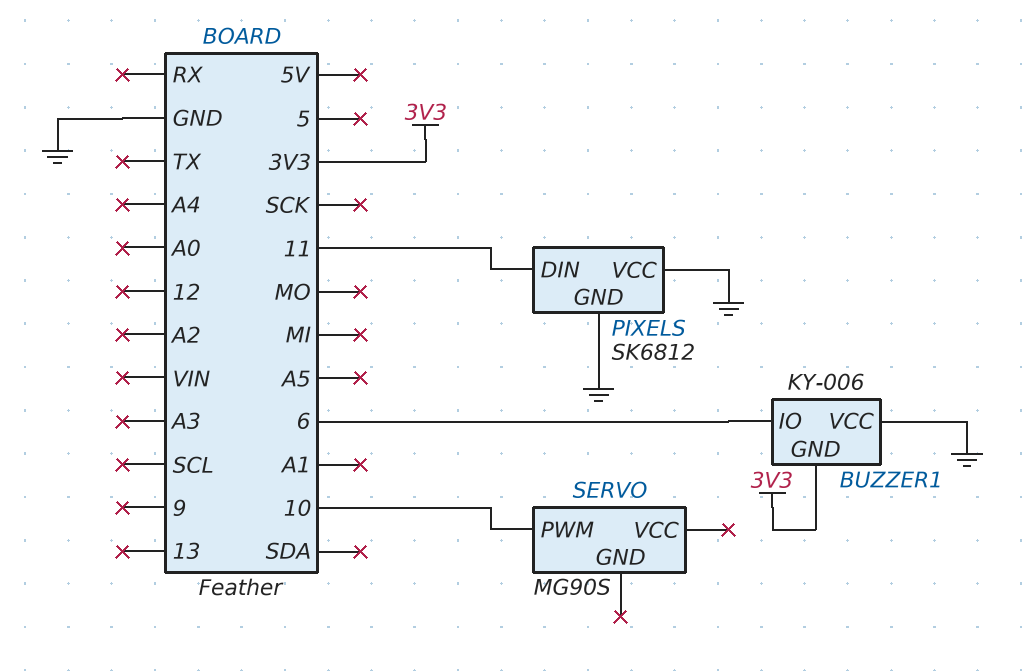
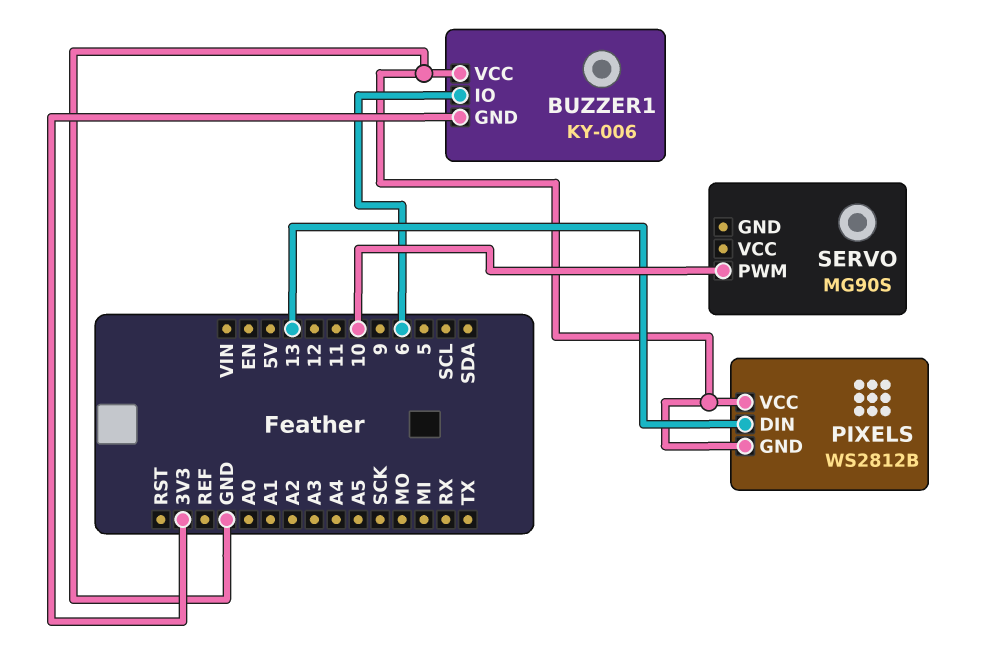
PIXELS: SK6812 -> WS2812B
PIXELS pin DIN: 11 -> 13

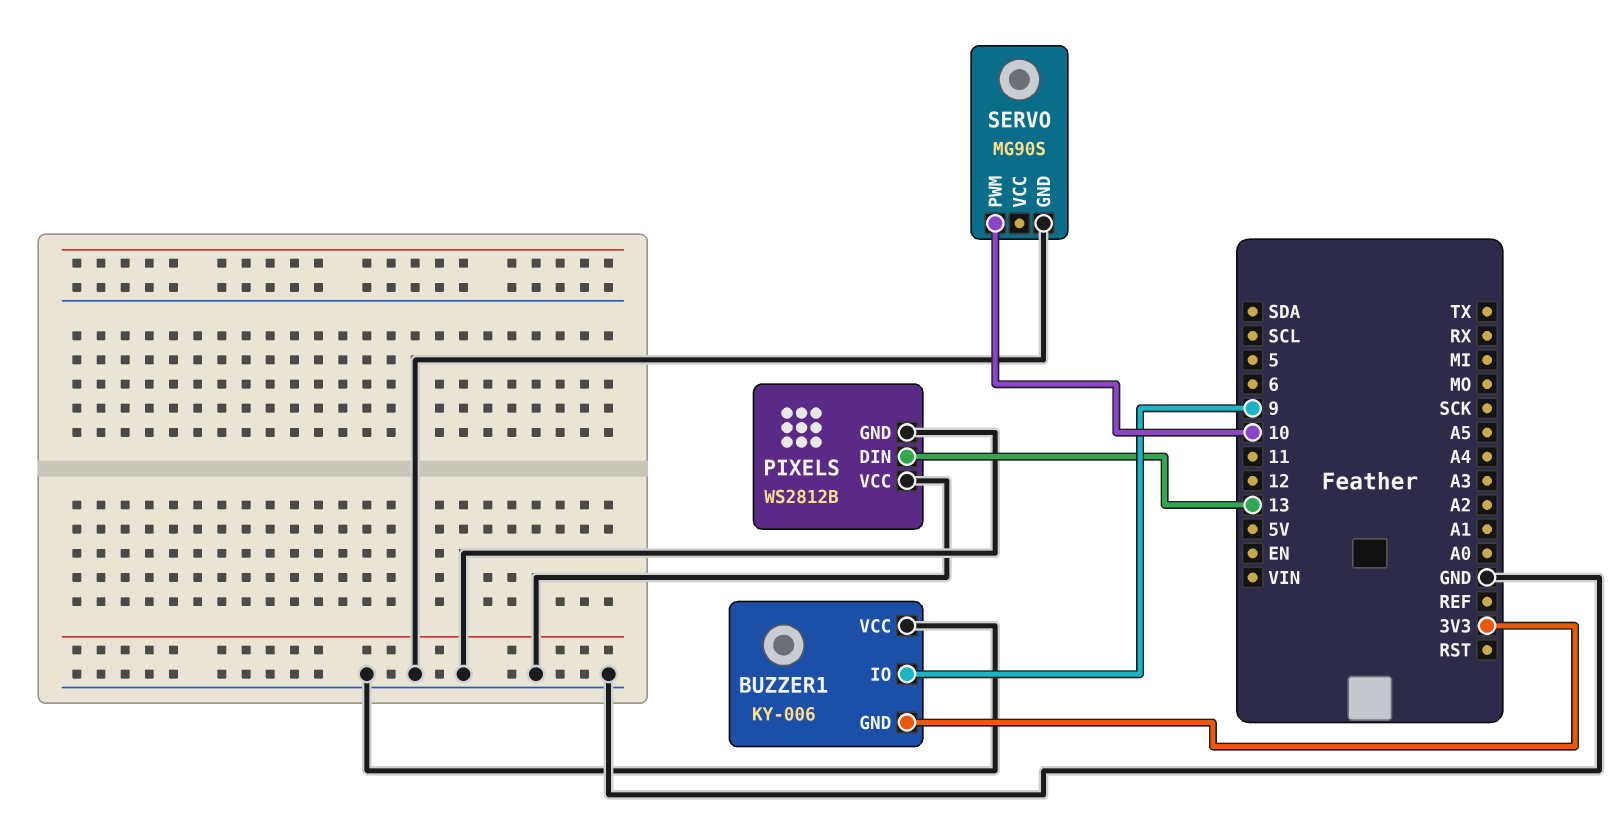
BUZZER1 pin IO: 6 -> 9
SERVO pin GND: none -> GND

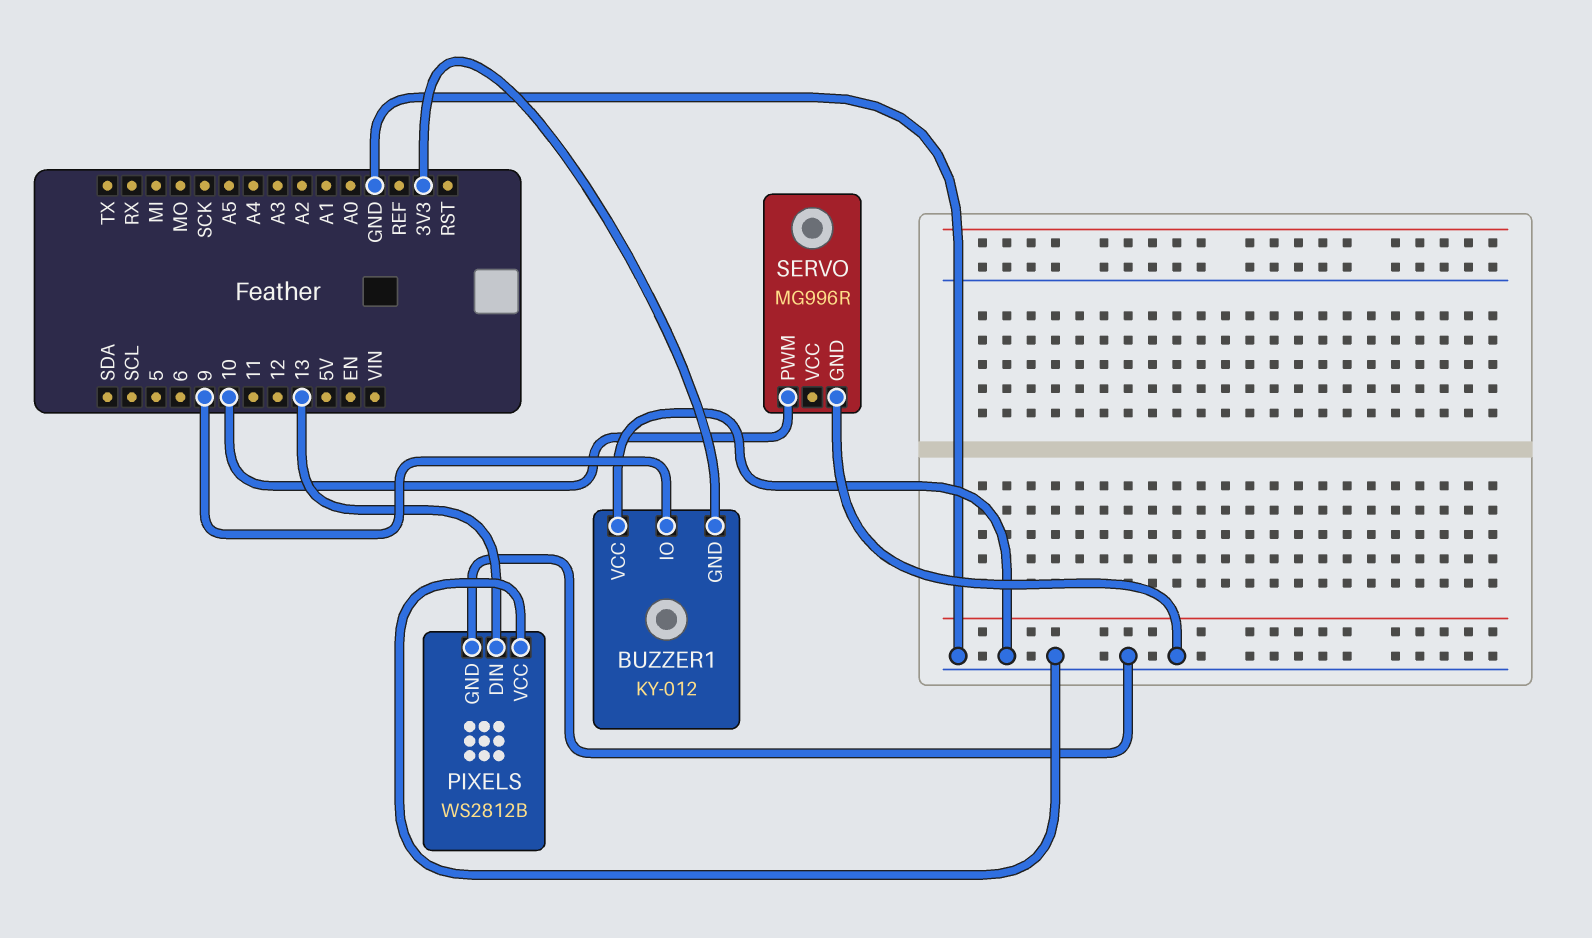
BUZZER1: KY-006 -> KY-012
SERVO: MG90S -> MG996R

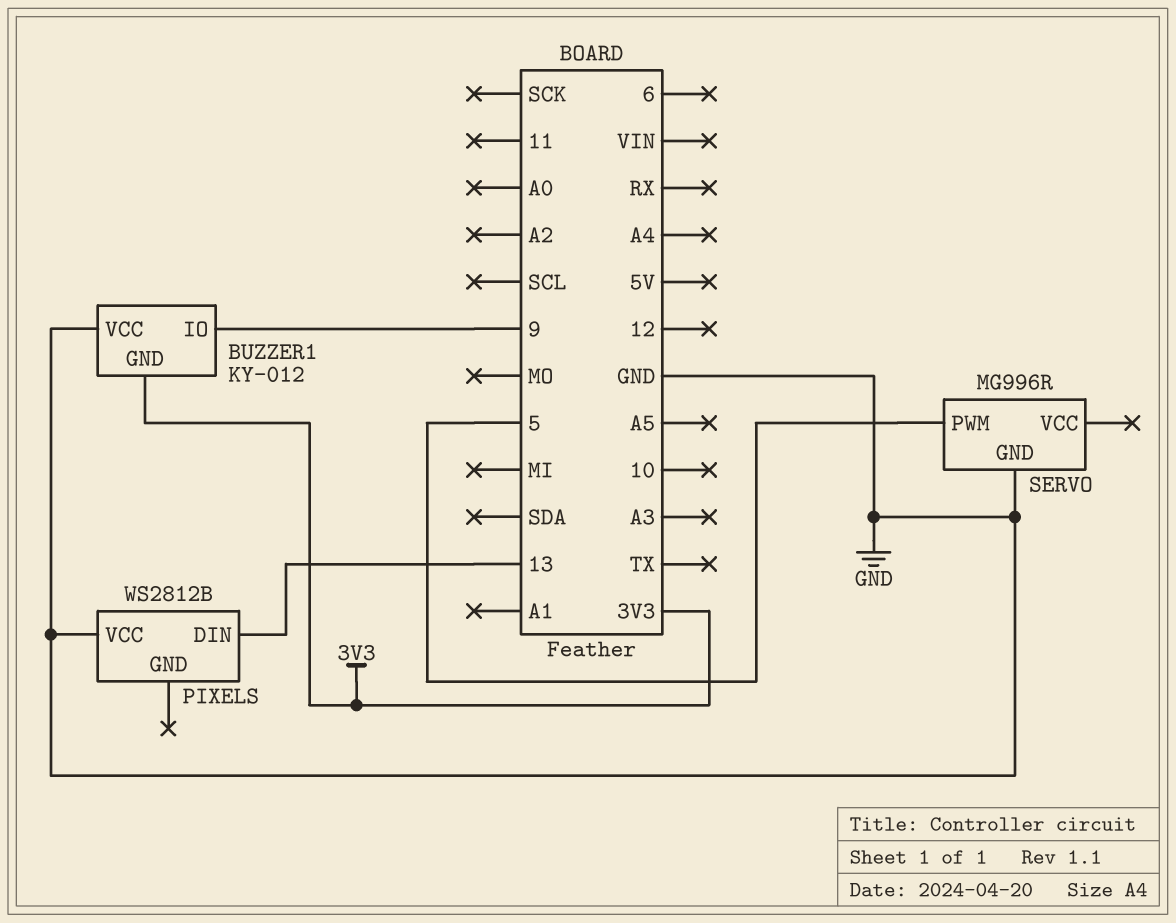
PIXELS pin GND: GND -> none
SERVO pin PWM: 10 -> 5

